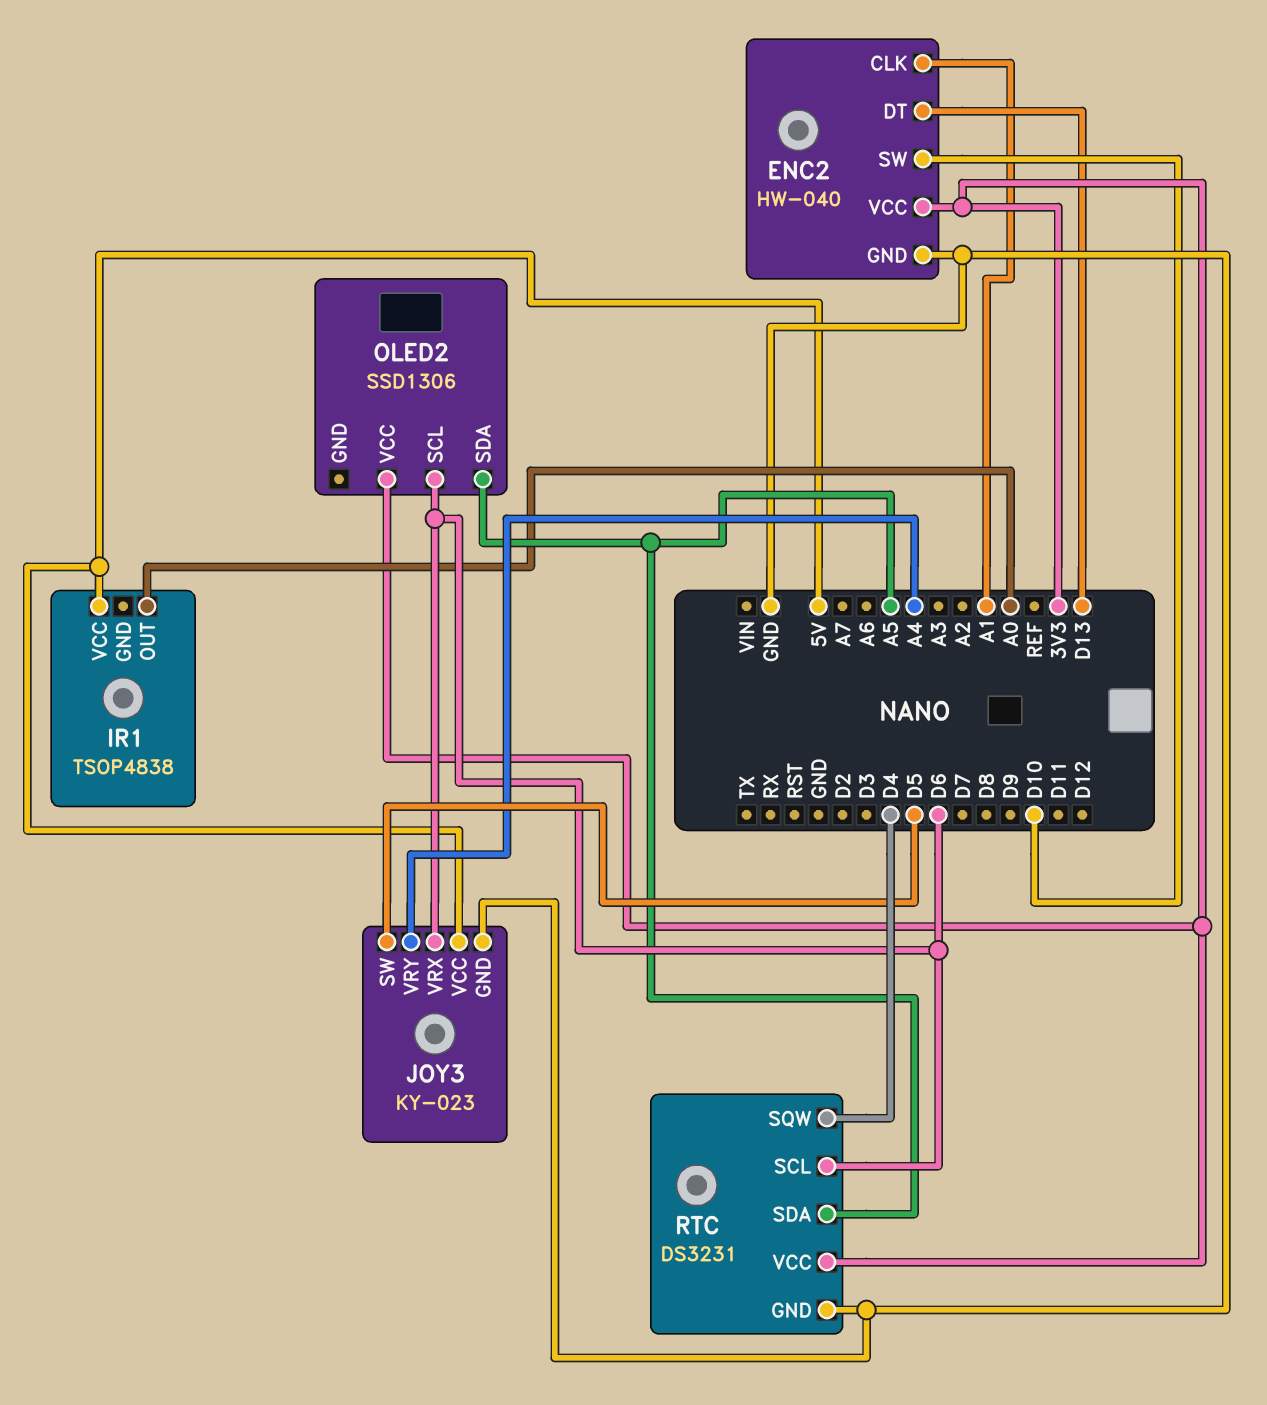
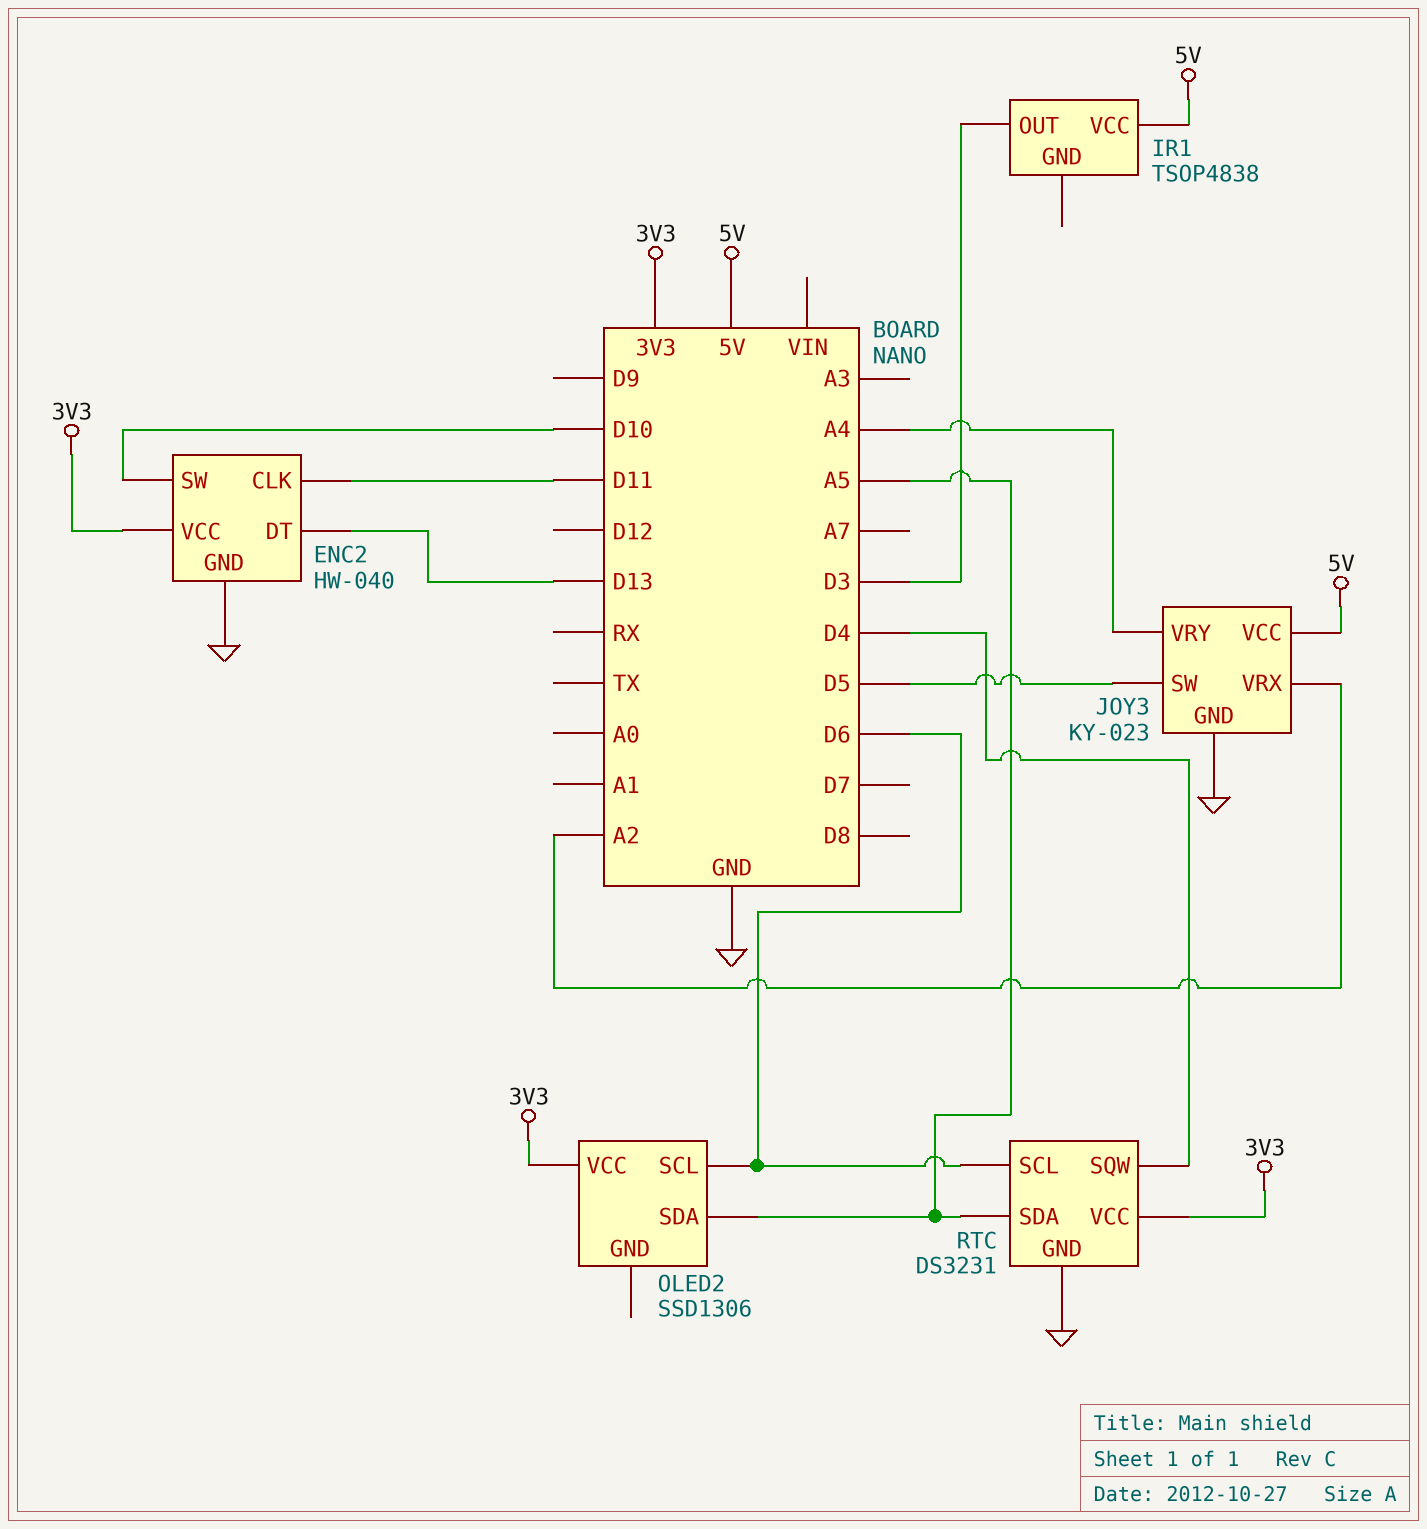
ENC2 pin CLK: A1 -> D11
IR1 pin OUT: A0 -> D3
JOY3 pin VRX: D6 -> A2

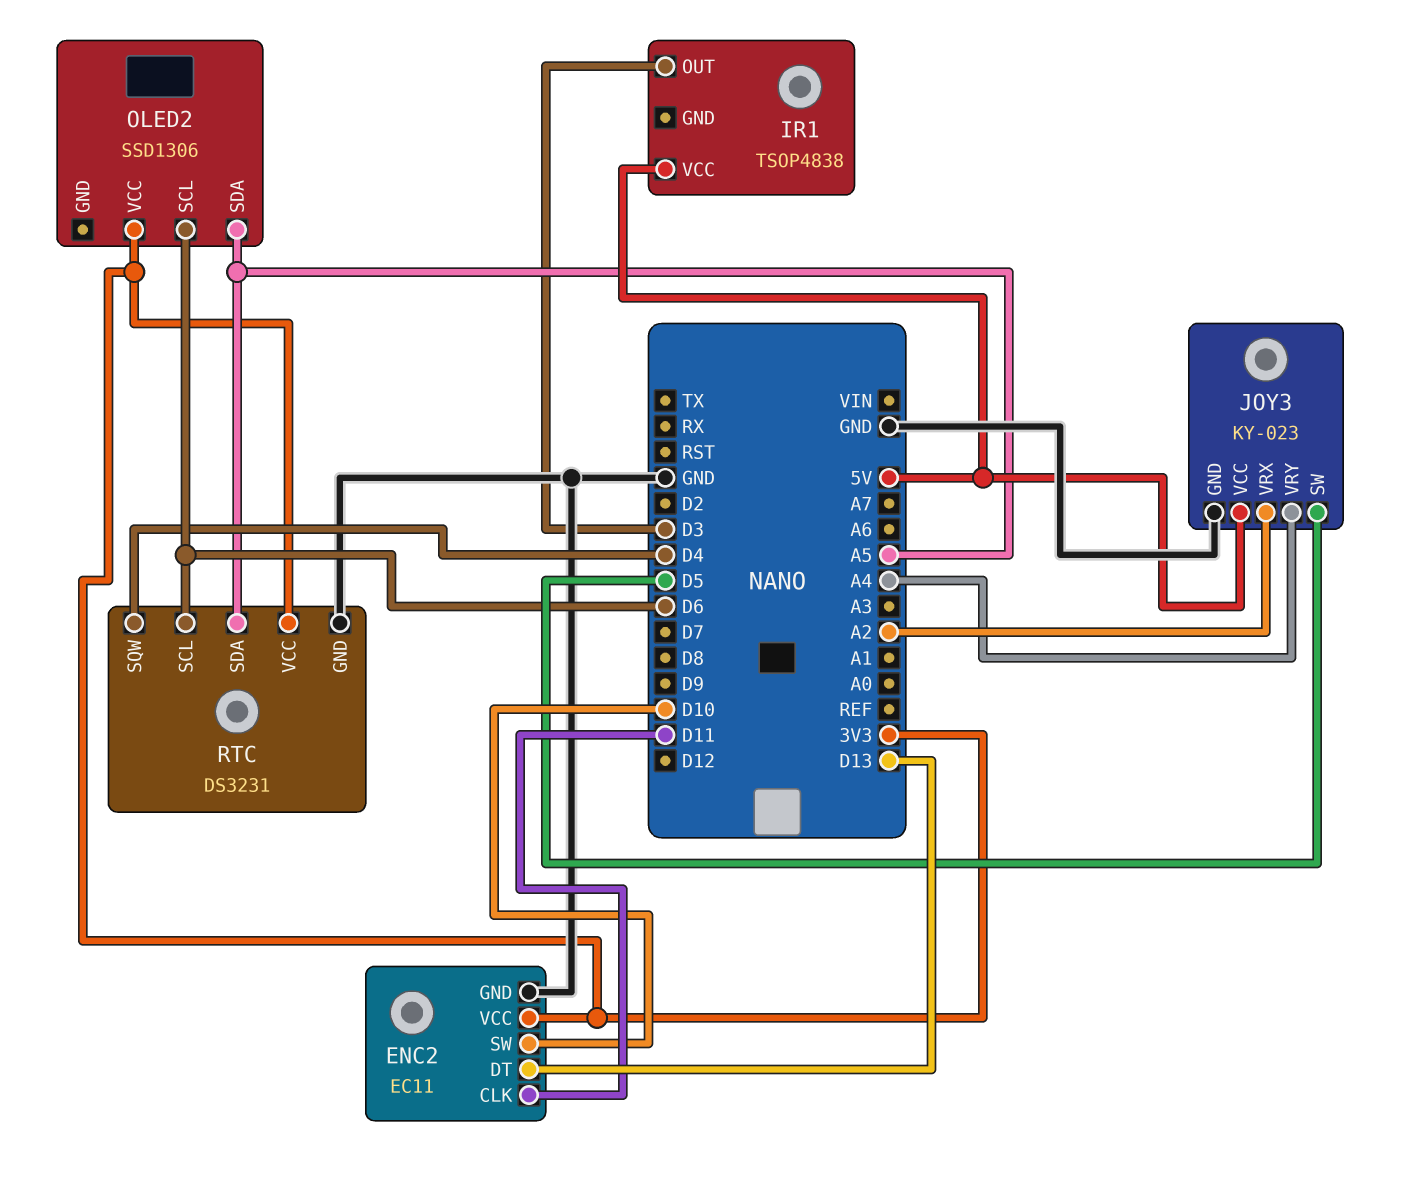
ENC2: HW-040 -> EC11

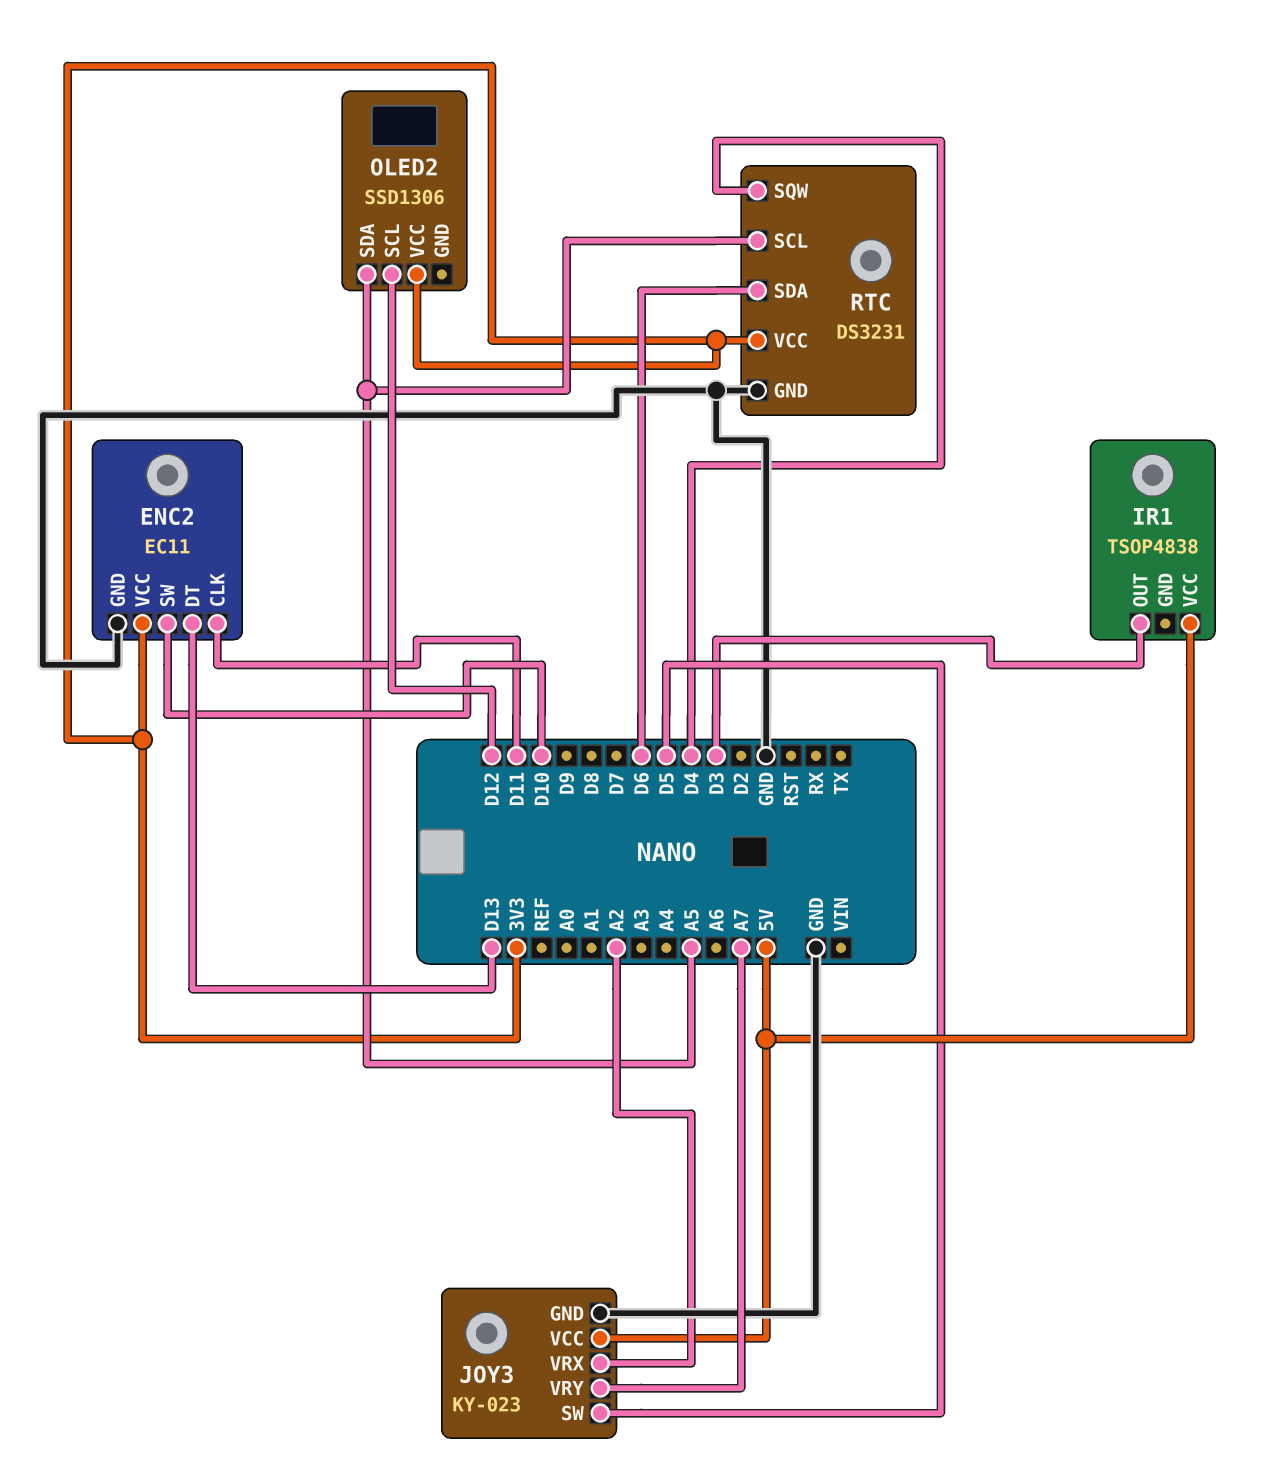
JOY3 pin VRY: A4 -> A7
OLED2 pin SCL: D6 -> D12
RTC pin SCL: D6 -> A5
RTC pin SDA: A5 -> D6

